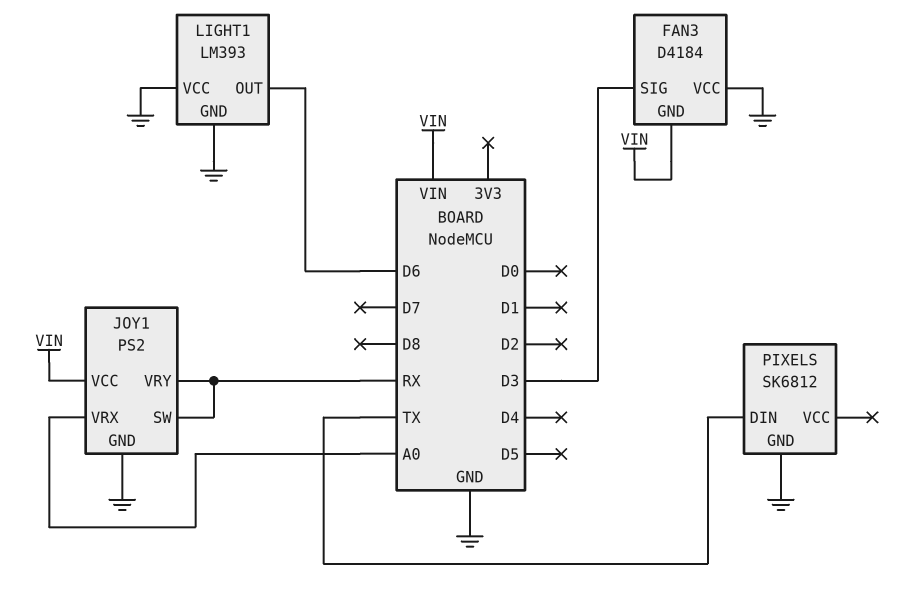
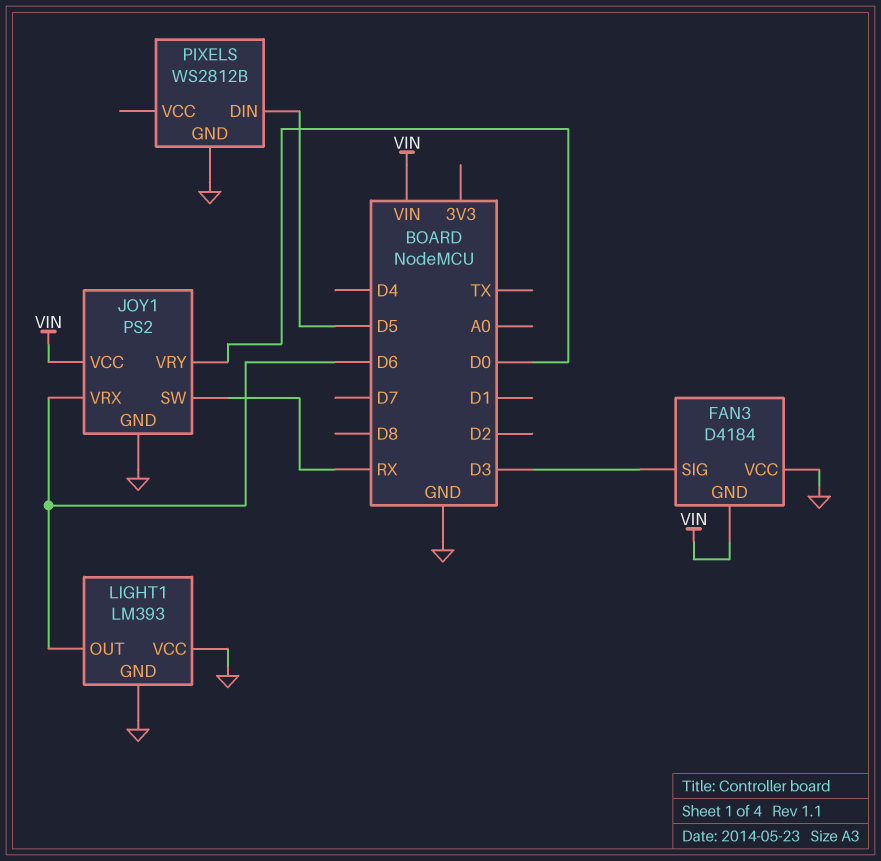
JOY1 pin VRX: A0 -> D6
JOY1 pin VRY: RX -> D0
PIXELS: SK6812 -> WS2812B
PIXELS pin DIN: TX -> D5

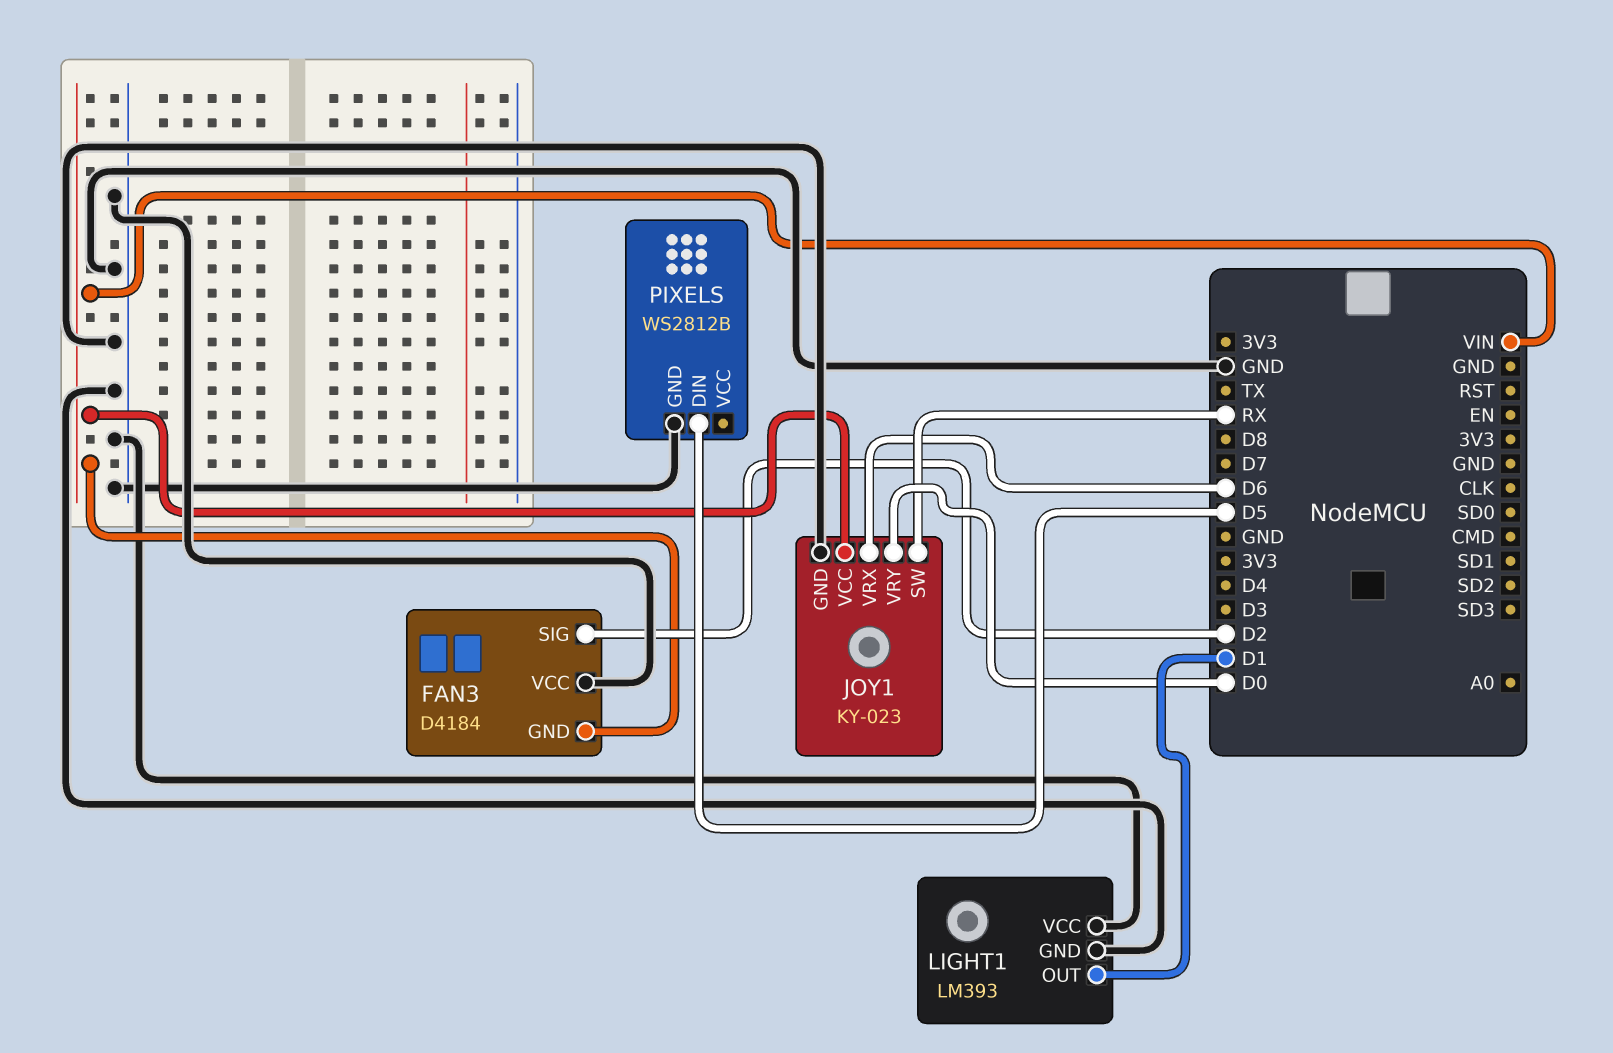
FAN3 pin SIG: D3 -> D2
JOY1: PS2 -> KY-023
LIGHT1 pin OUT: D6 -> D1

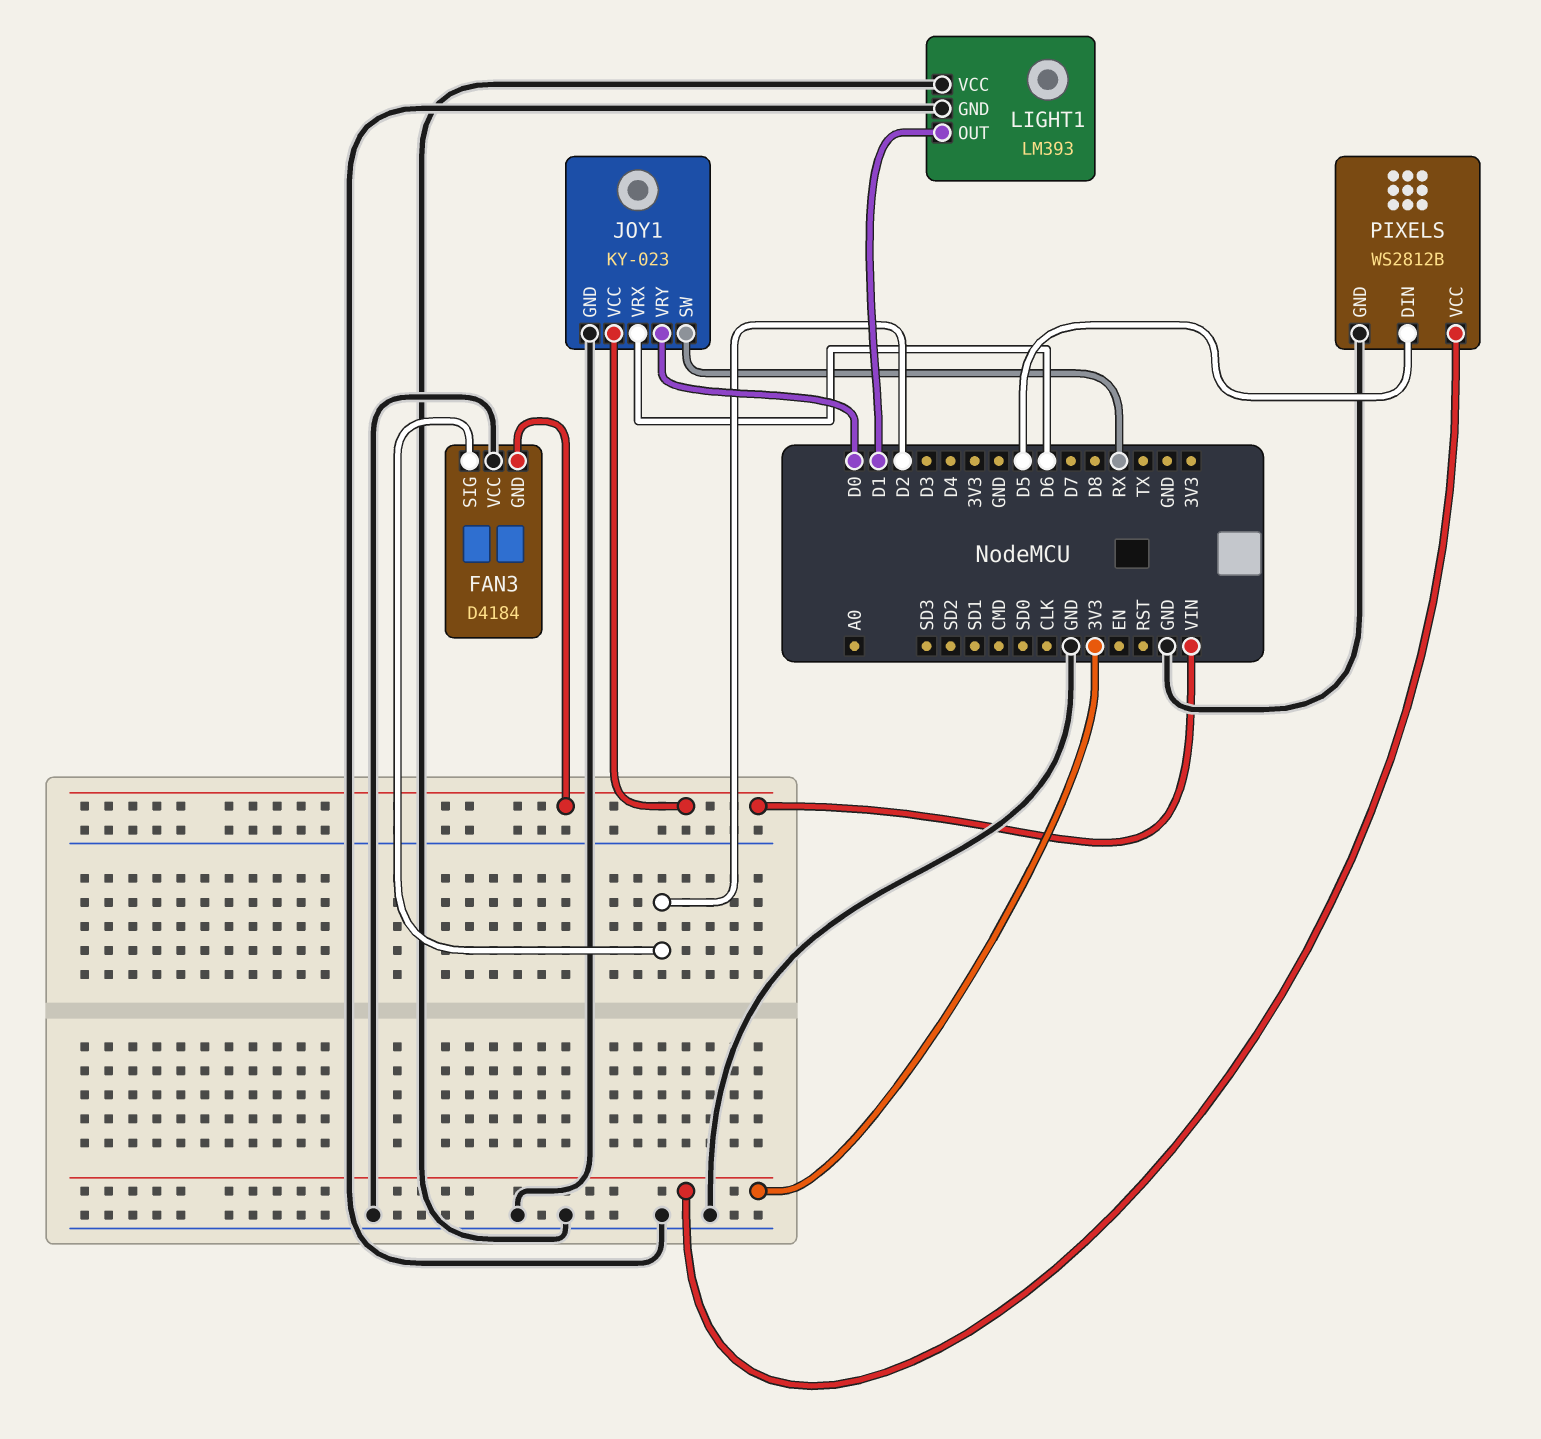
PIXELS pin VCC: none -> 3V3

